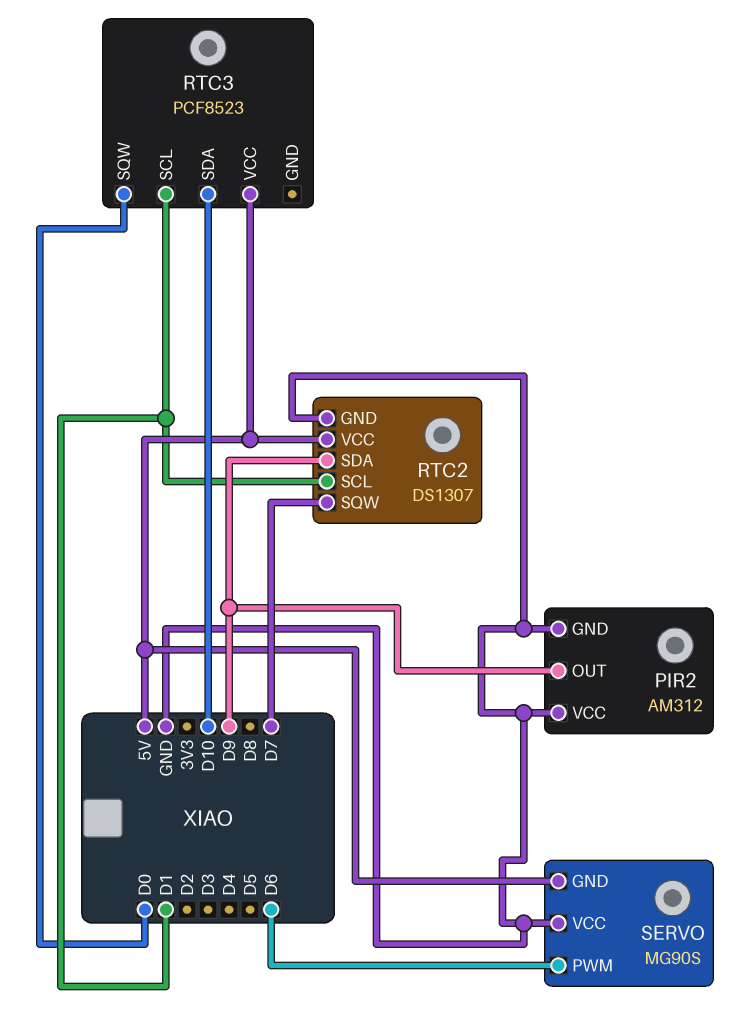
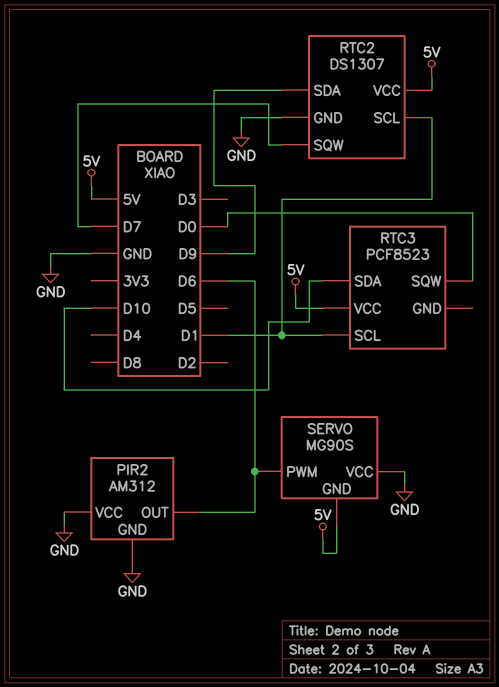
PIR2 pin OUT: D9 -> D6

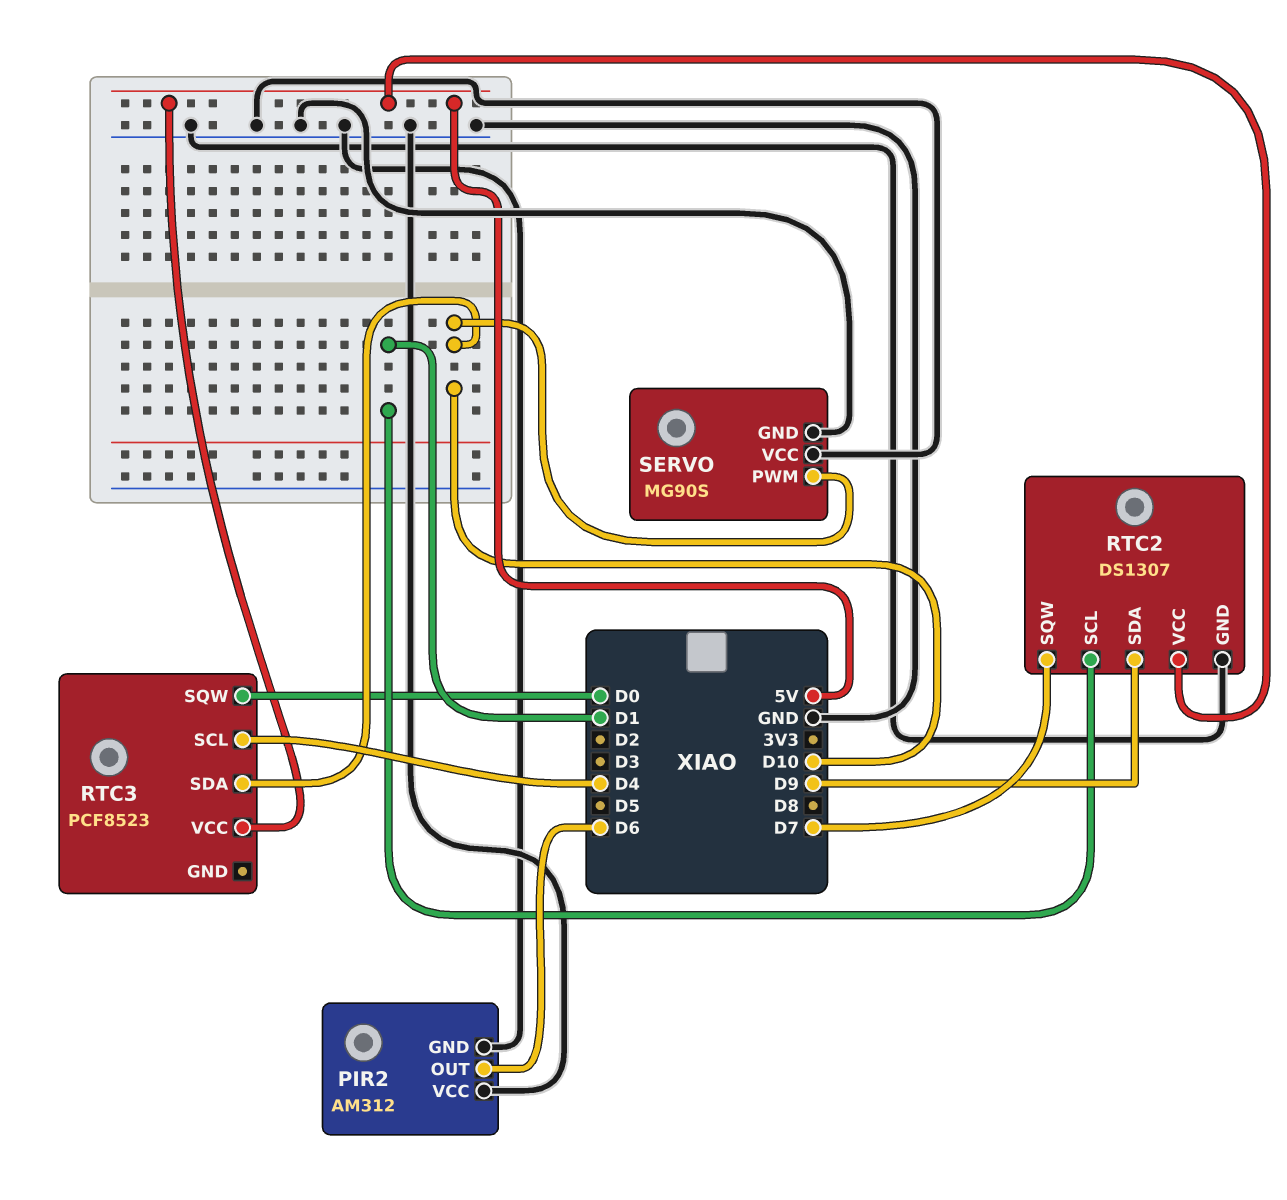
RTC3 pin SCL: D1 -> D4
SERVO pin GND: 5V -> GND
SERVO pin PWM: D6 -> D10

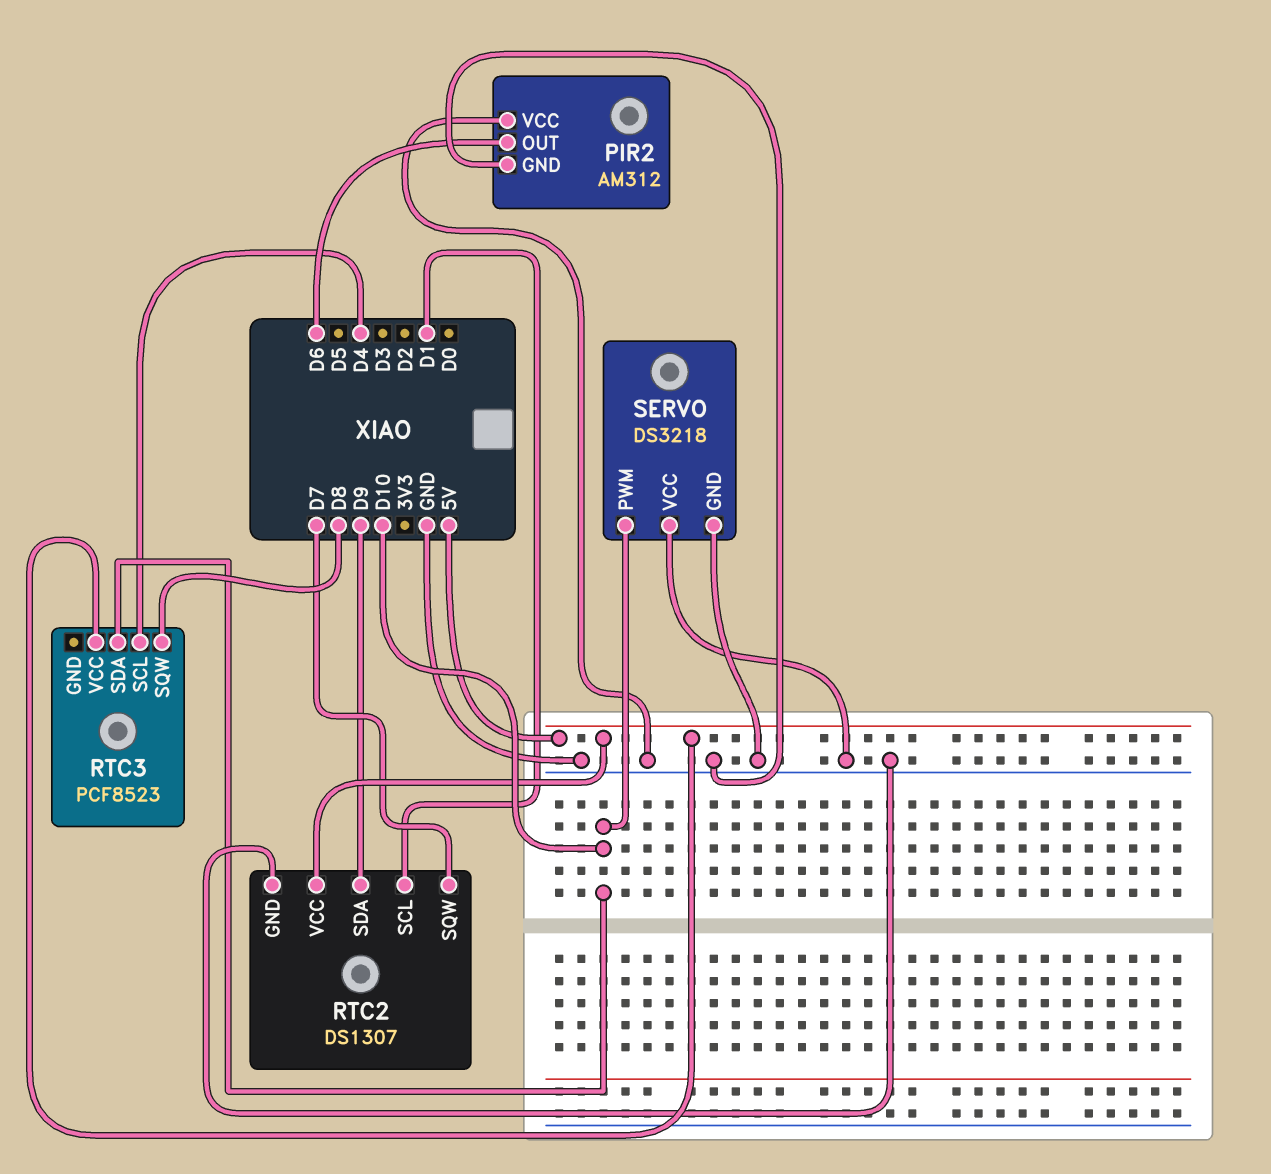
RTC3 pin SQW: D0 -> D8
SERVO: MG90S -> DS3218

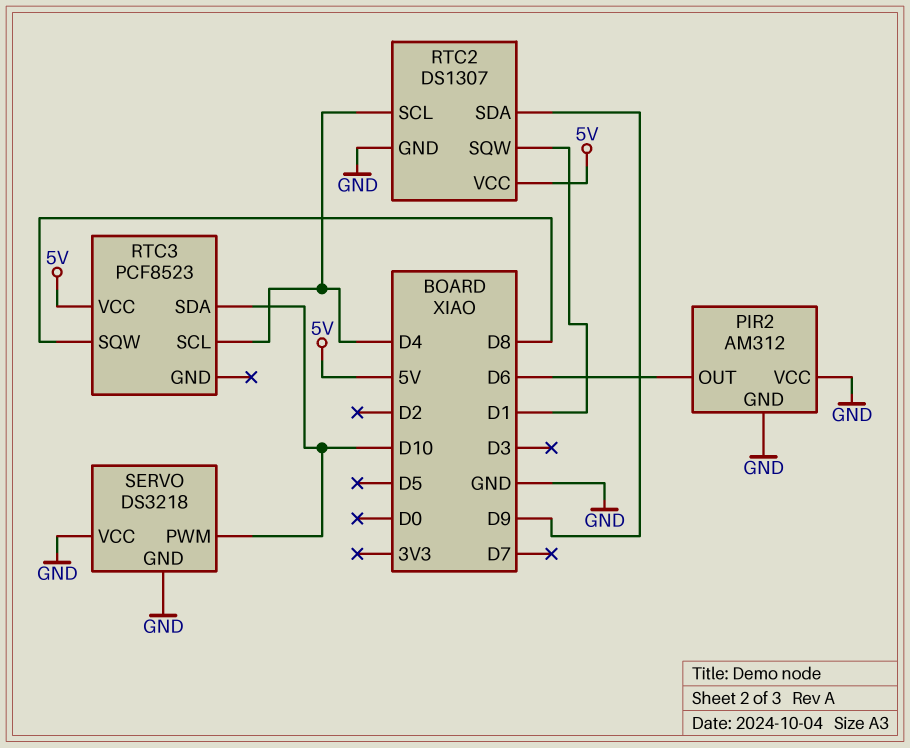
RTC2 pin SCL: D1 -> D4
RTC2 pin SQW: D7 -> D1

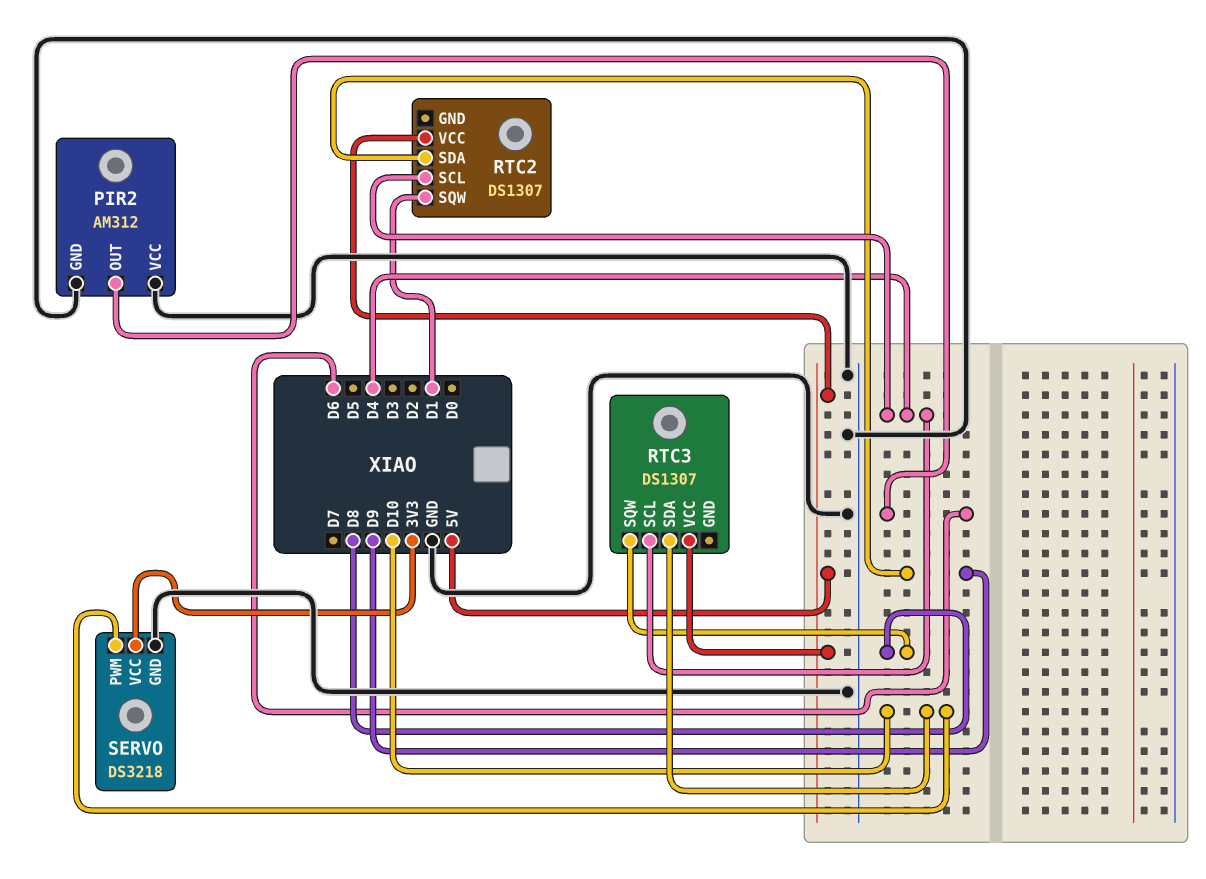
RTC2 pin GND: GND -> none
RTC3: PCF8523 -> DS1307
SERVO pin VCC: GND -> 3V3

